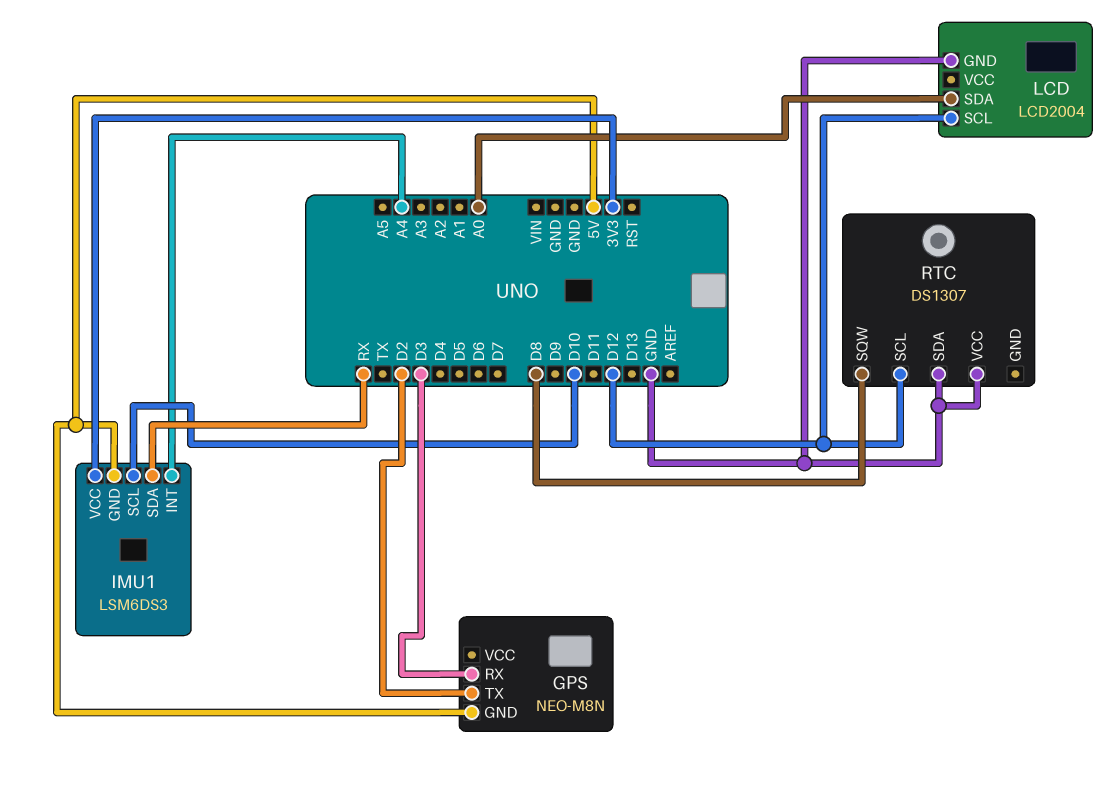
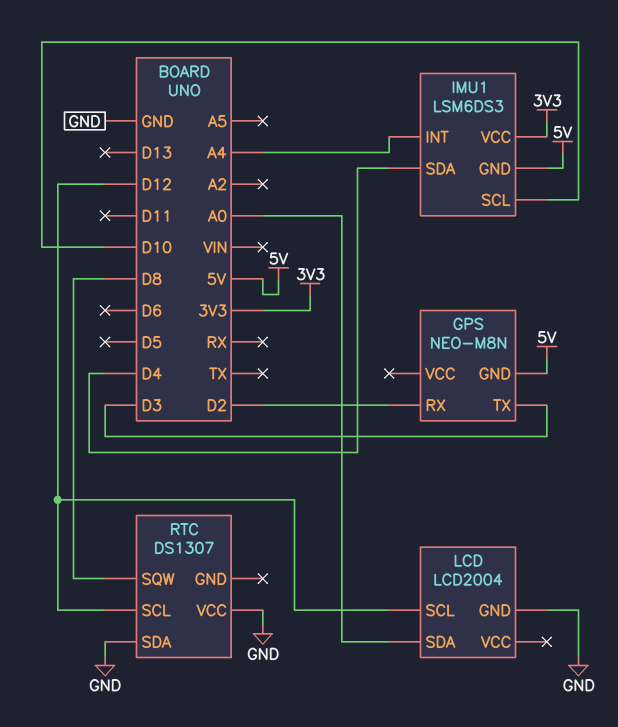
GPS pin RX: D3 -> D2
GPS pin TX: D2 -> D3
IMU1 pin SDA: RX -> D4

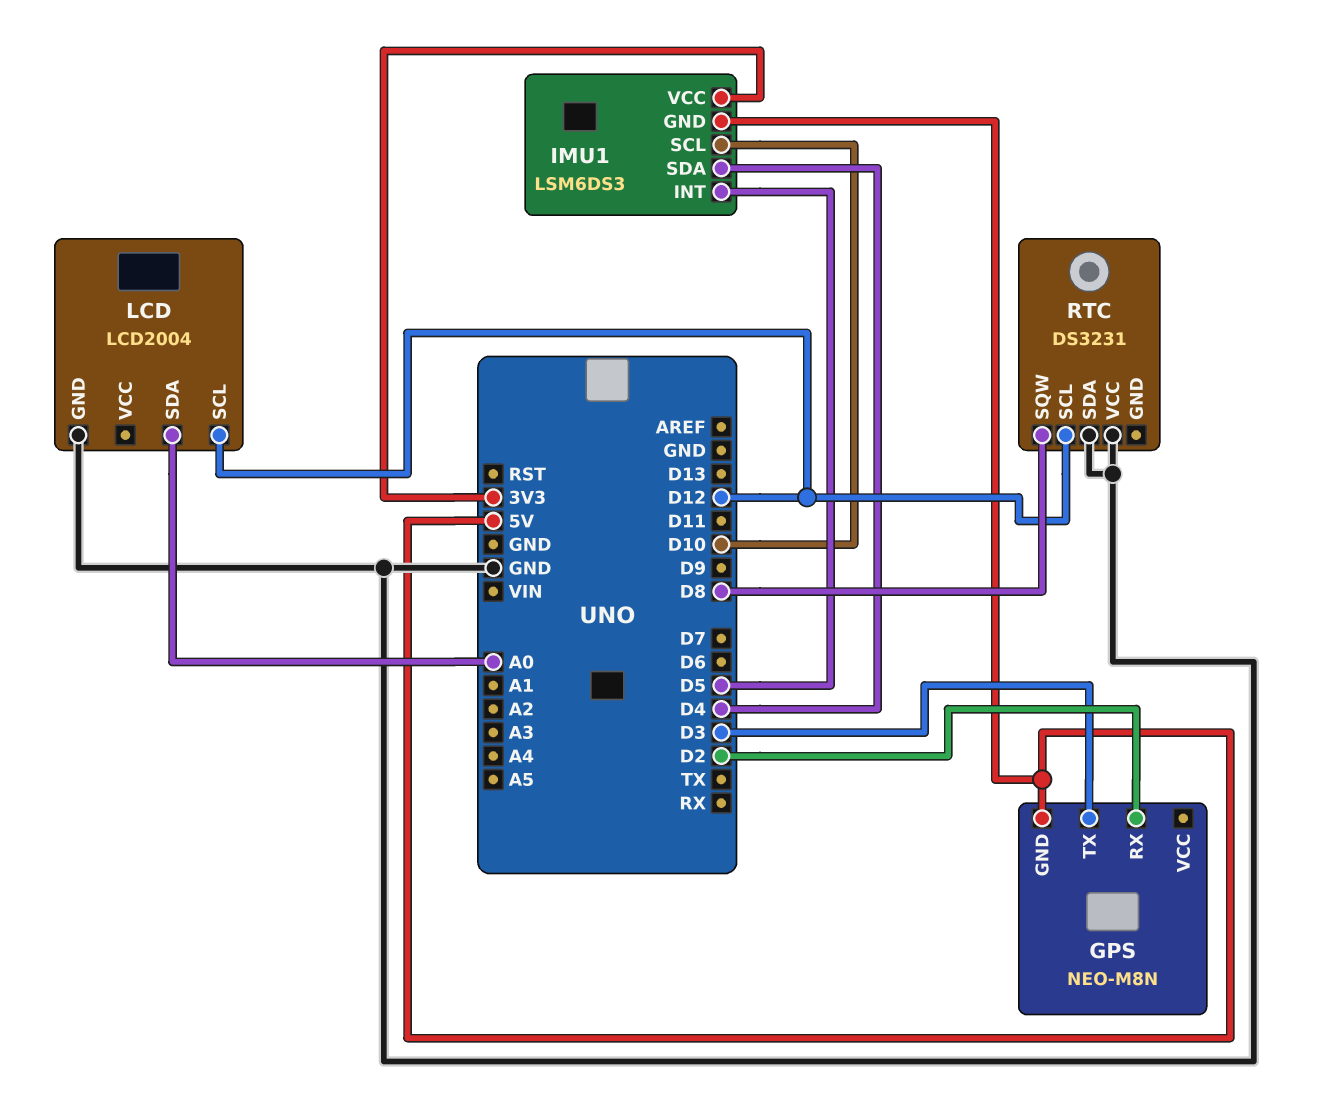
IMU1 pin INT: A4 -> D5
RTC: DS1307 -> DS3231

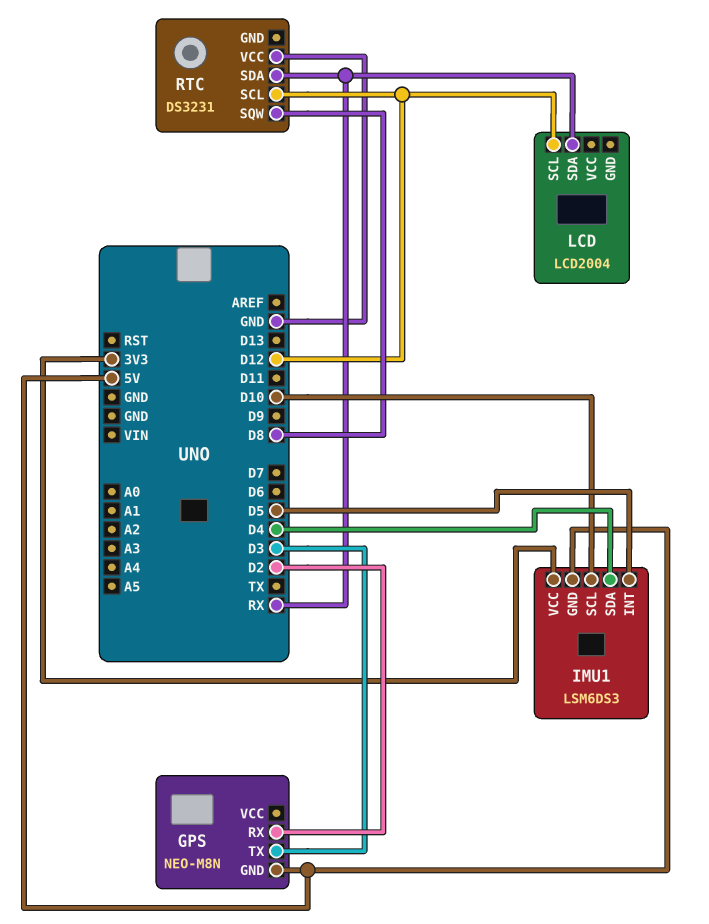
LCD pin GND: GND -> none
LCD pin SDA: A0 -> RX
RTC pin SDA: GND -> RX

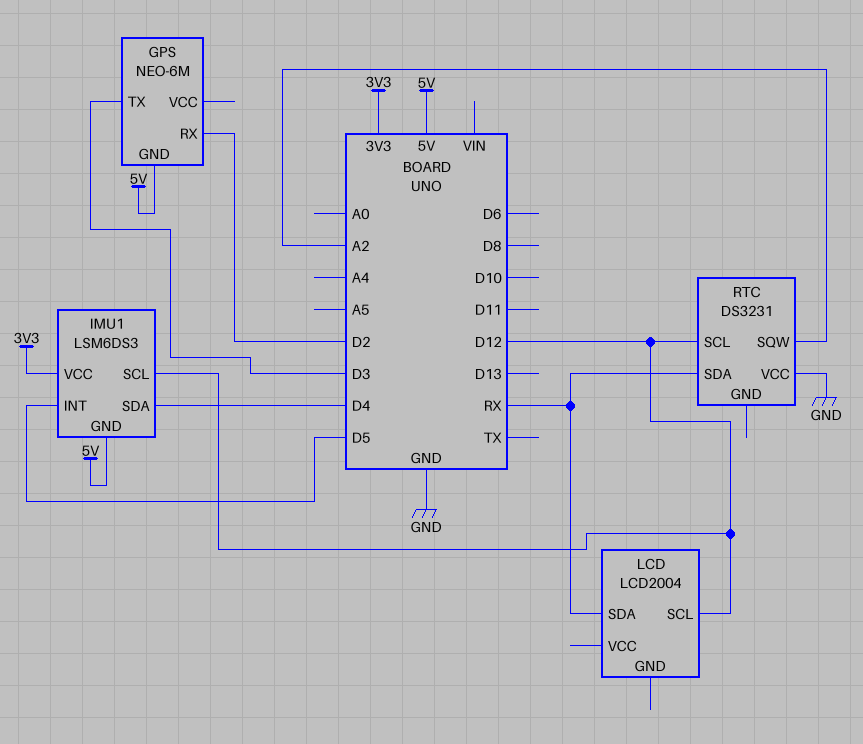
GPS: NEO-M8N -> NEO-6M
IMU1 pin SCL: D10 -> D12
RTC pin SQW: D8 -> A2

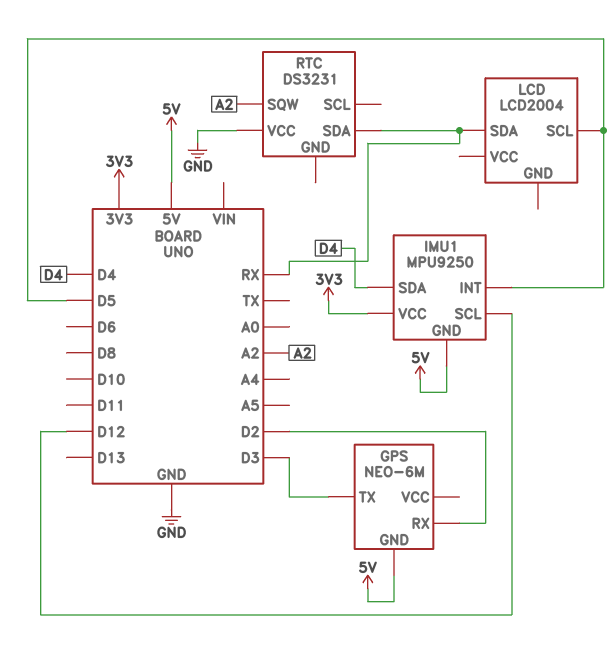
IMU1: LSM6DS3 -> MPU9250
LCD pin SCL: D12 -> D5
RTC pin SCL: D12 -> none

